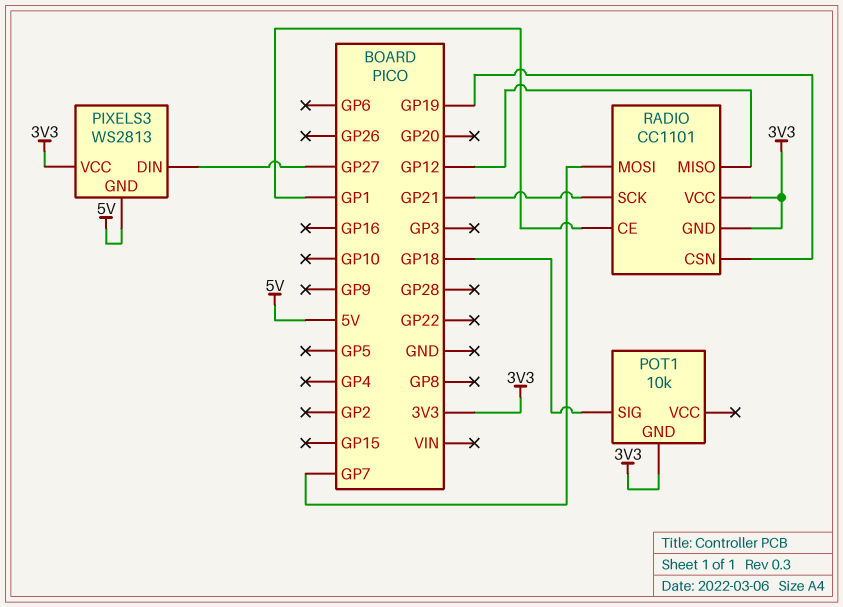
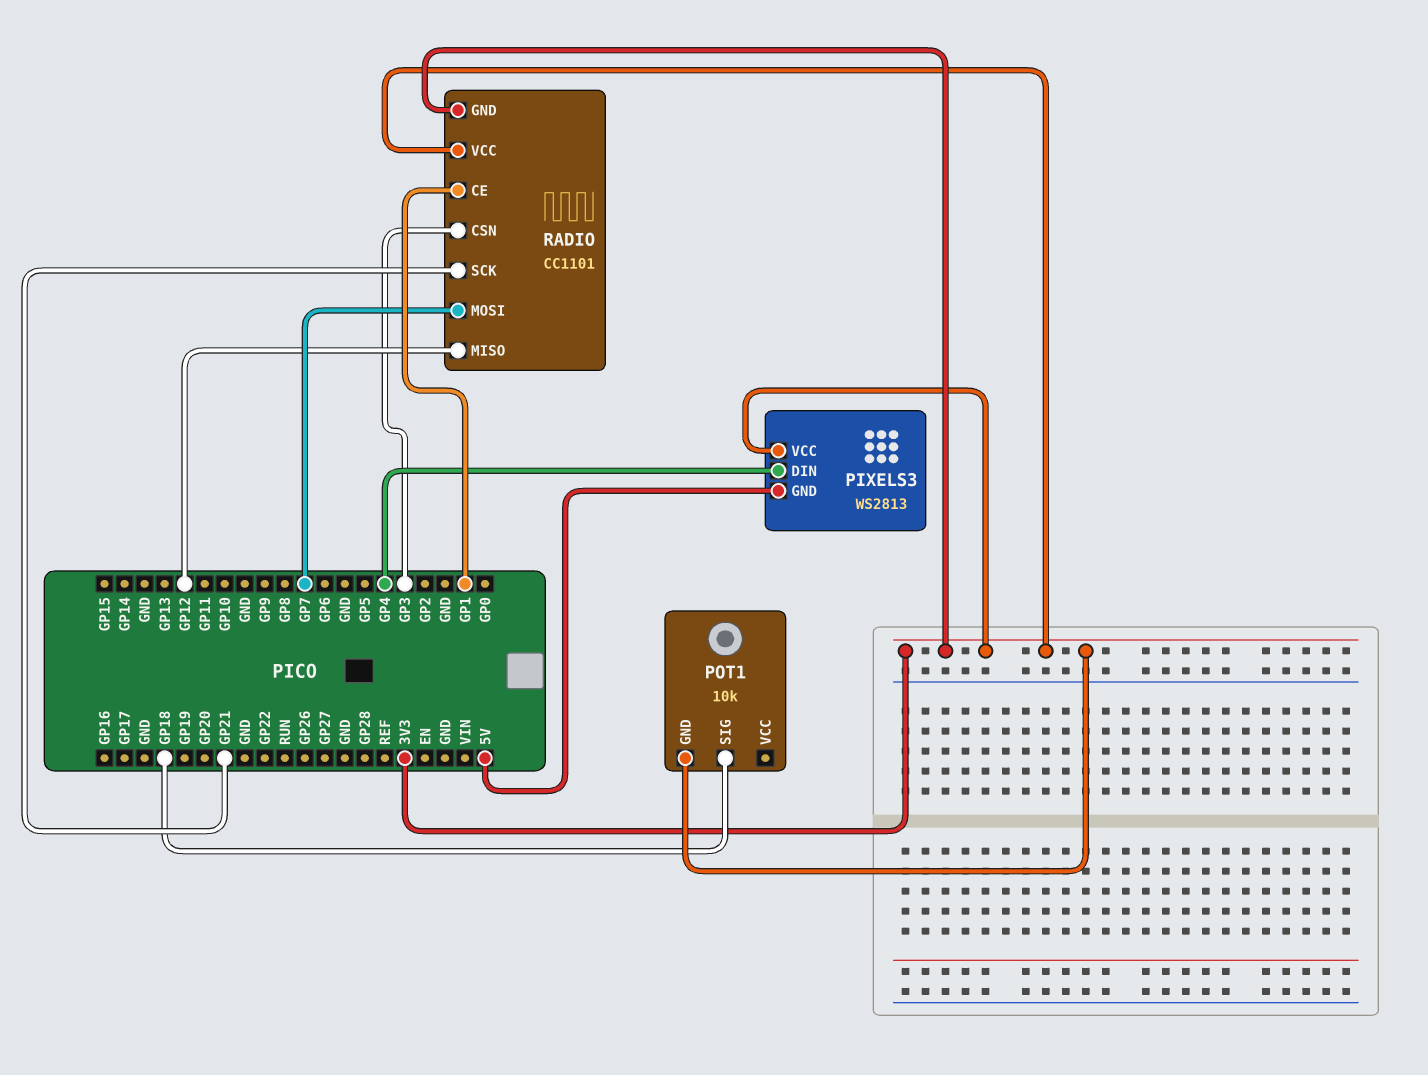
PIXELS3 pin DIN: GP27 -> GP4
RADIO pin CSN: GP19 -> GP3

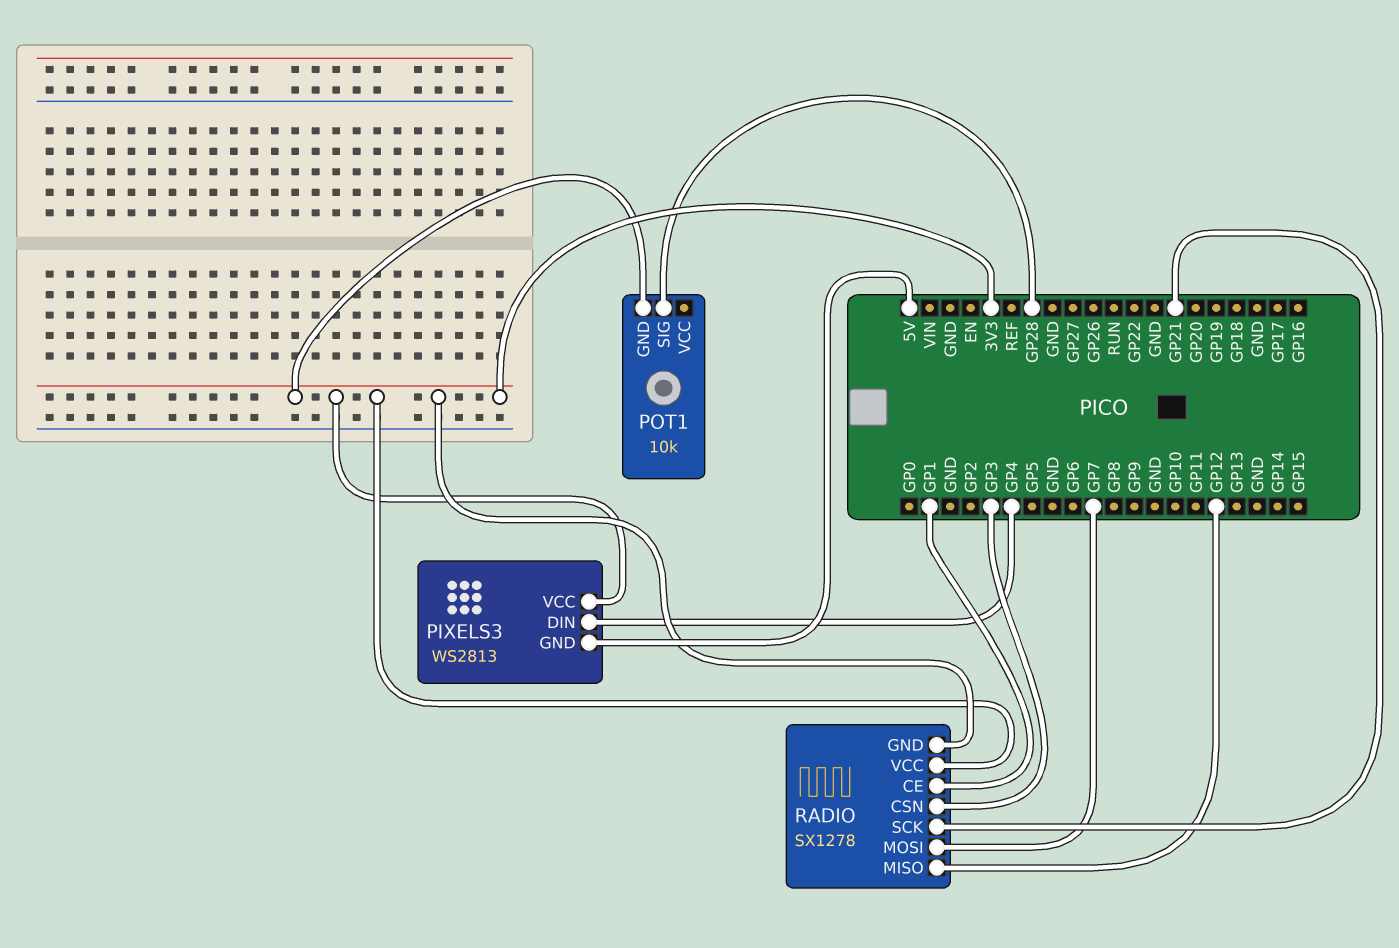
POT1 pin SIG: GP18 -> GP28
RADIO: CC1101 -> SX1278

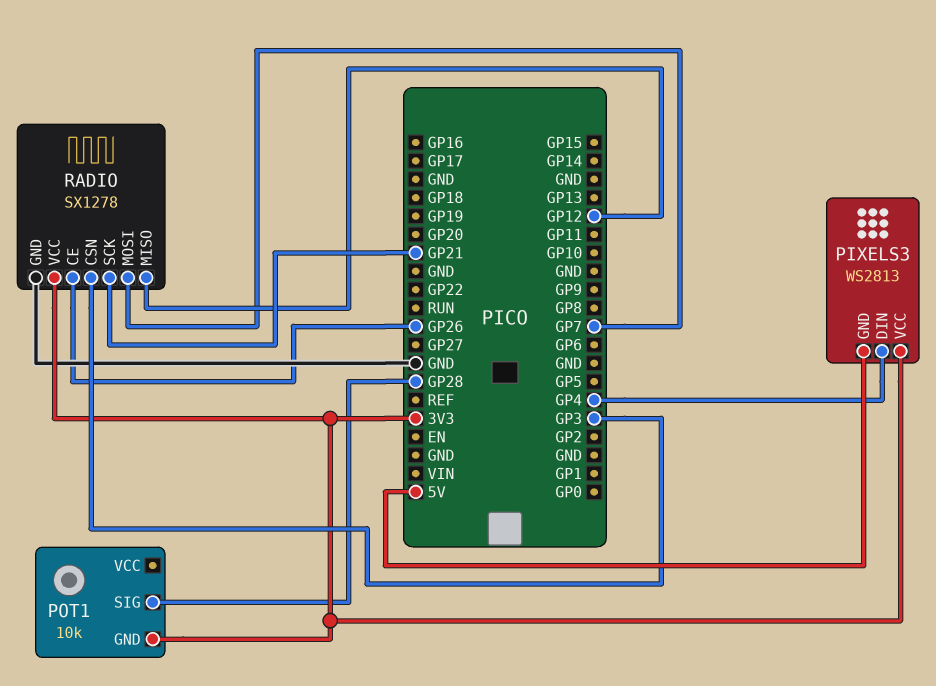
RADIO pin CE: GP1 -> GP26
RADIO pin GND: 3V3 -> GND

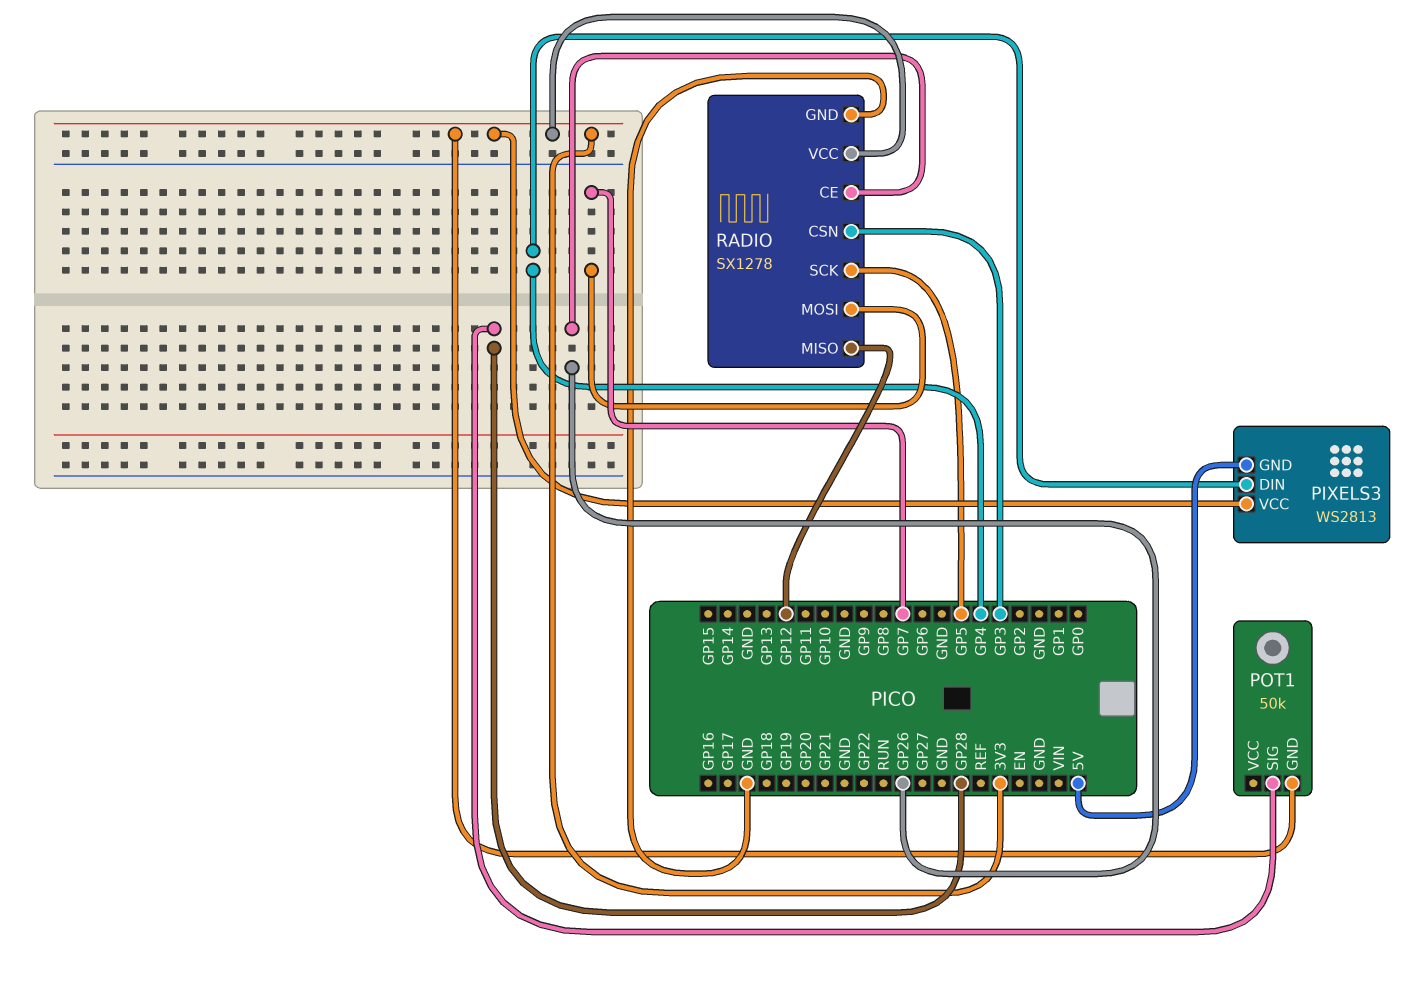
POT1: 10k -> 50k
RADIO pin SCK: GP21 -> GP5

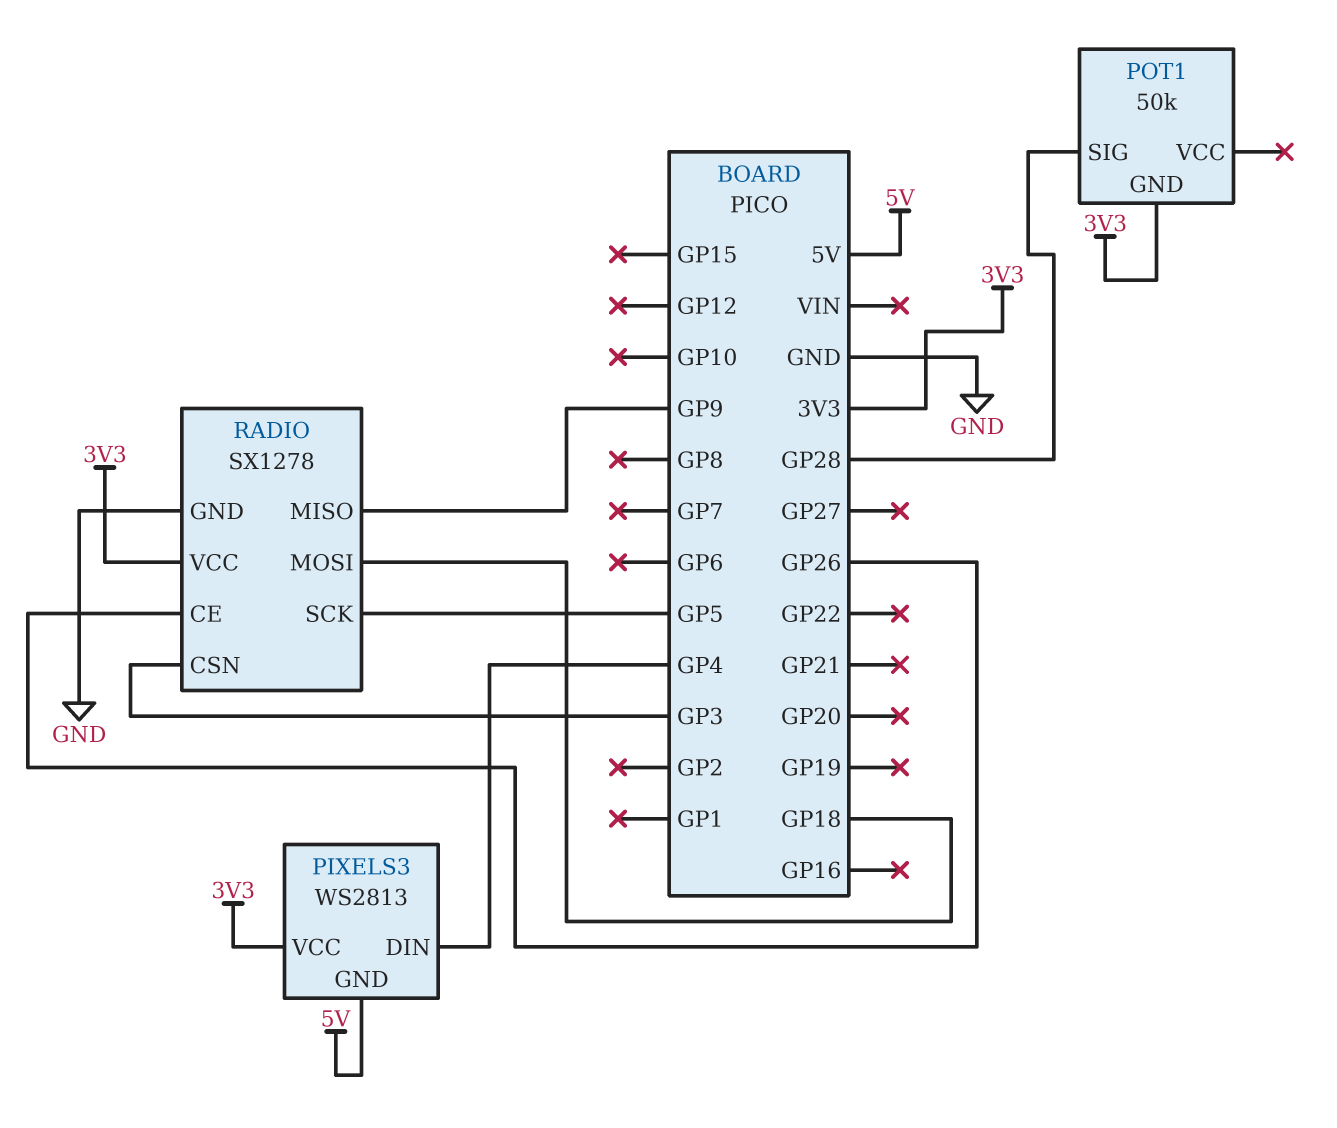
RADIO pin MISO: GP12 -> GP9
RADIO pin MOSI: GP7 -> GP18

